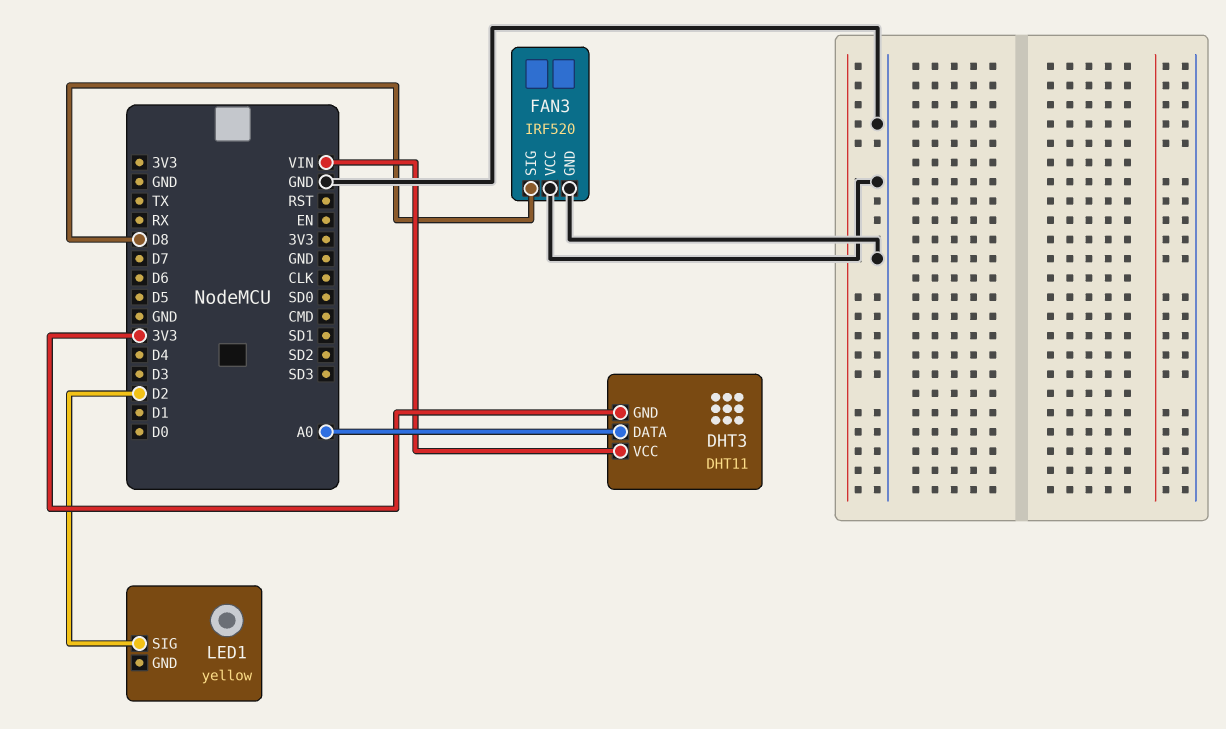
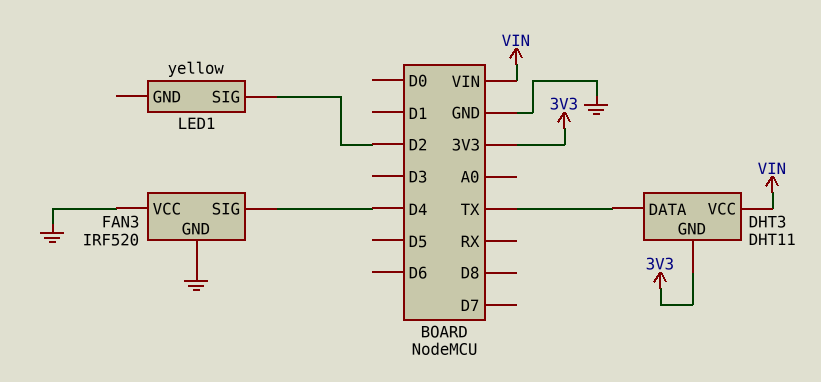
DHT3 pin DATA: A0 -> TX
FAN3 pin SIG: D8 -> D4

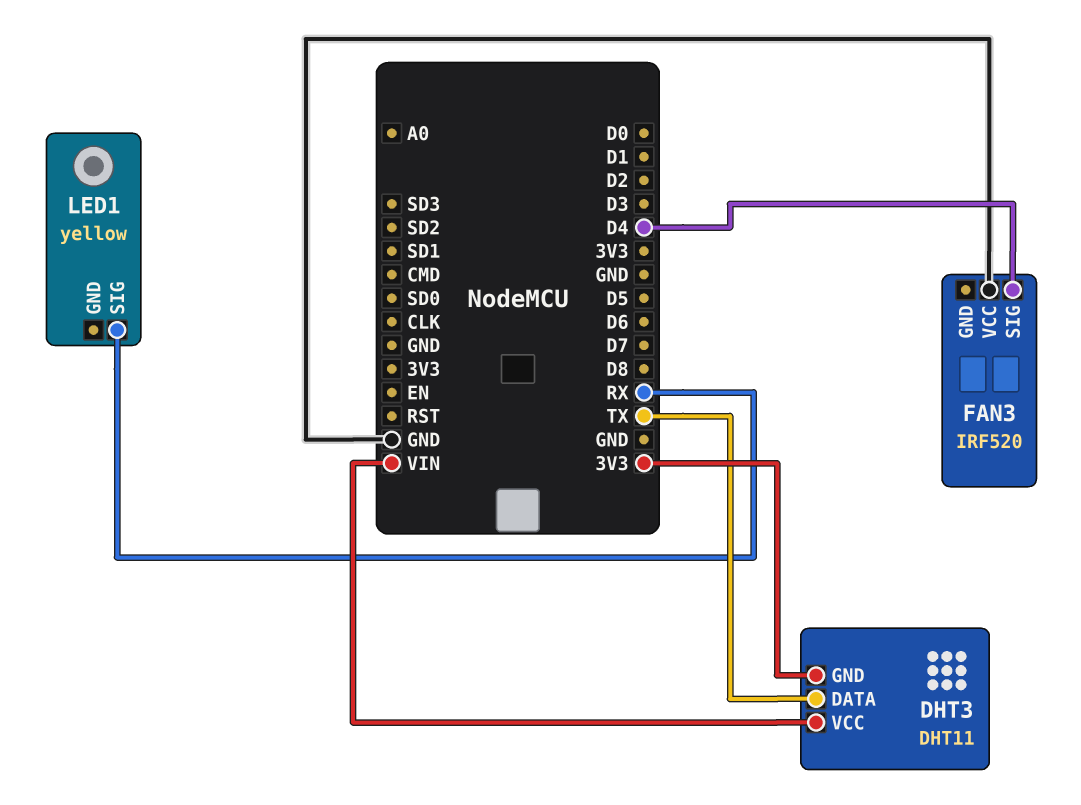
FAN3 pin GND: GND -> none
LED1 pin SIG: D2 -> RX

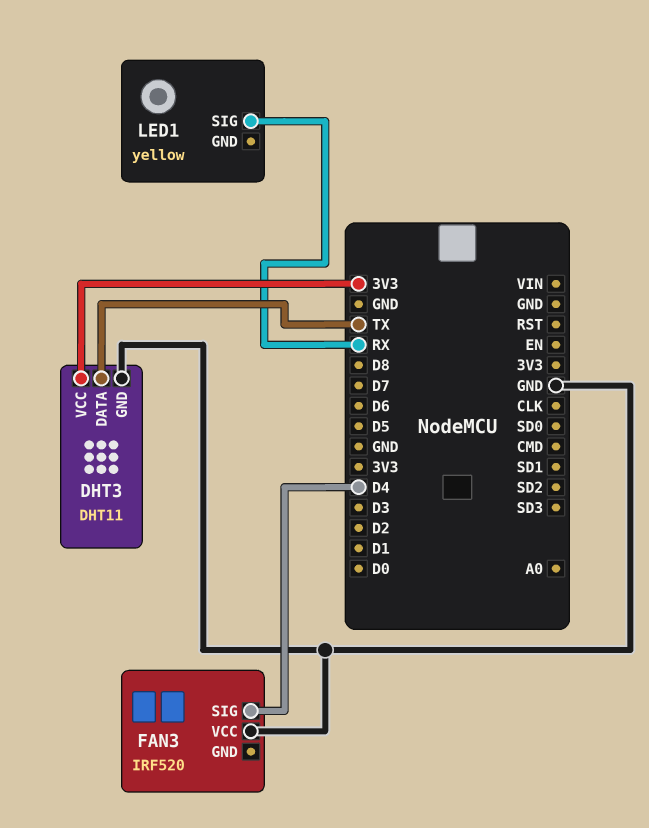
DHT3 pin GND: 3V3 -> GND
DHT3 pin VCC: VIN -> 3V3

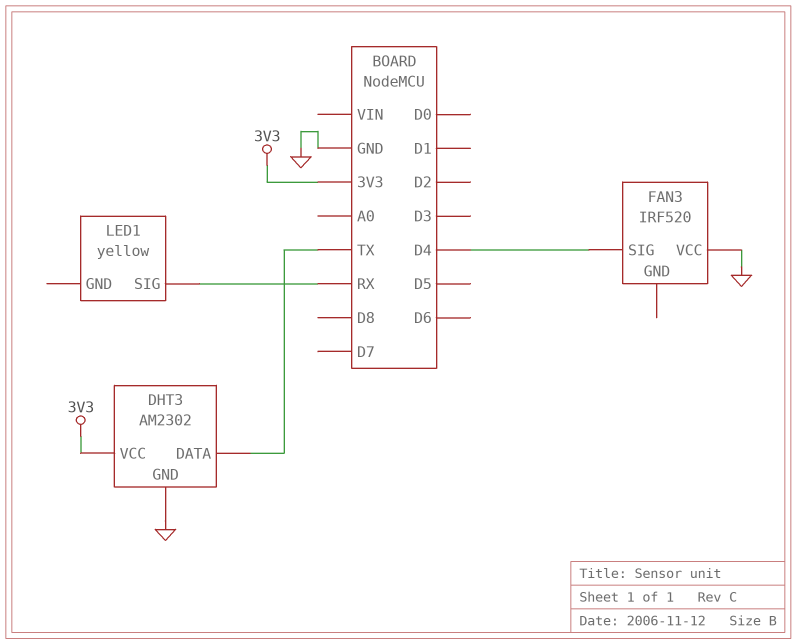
DHT3: DHT11 -> AM2302

